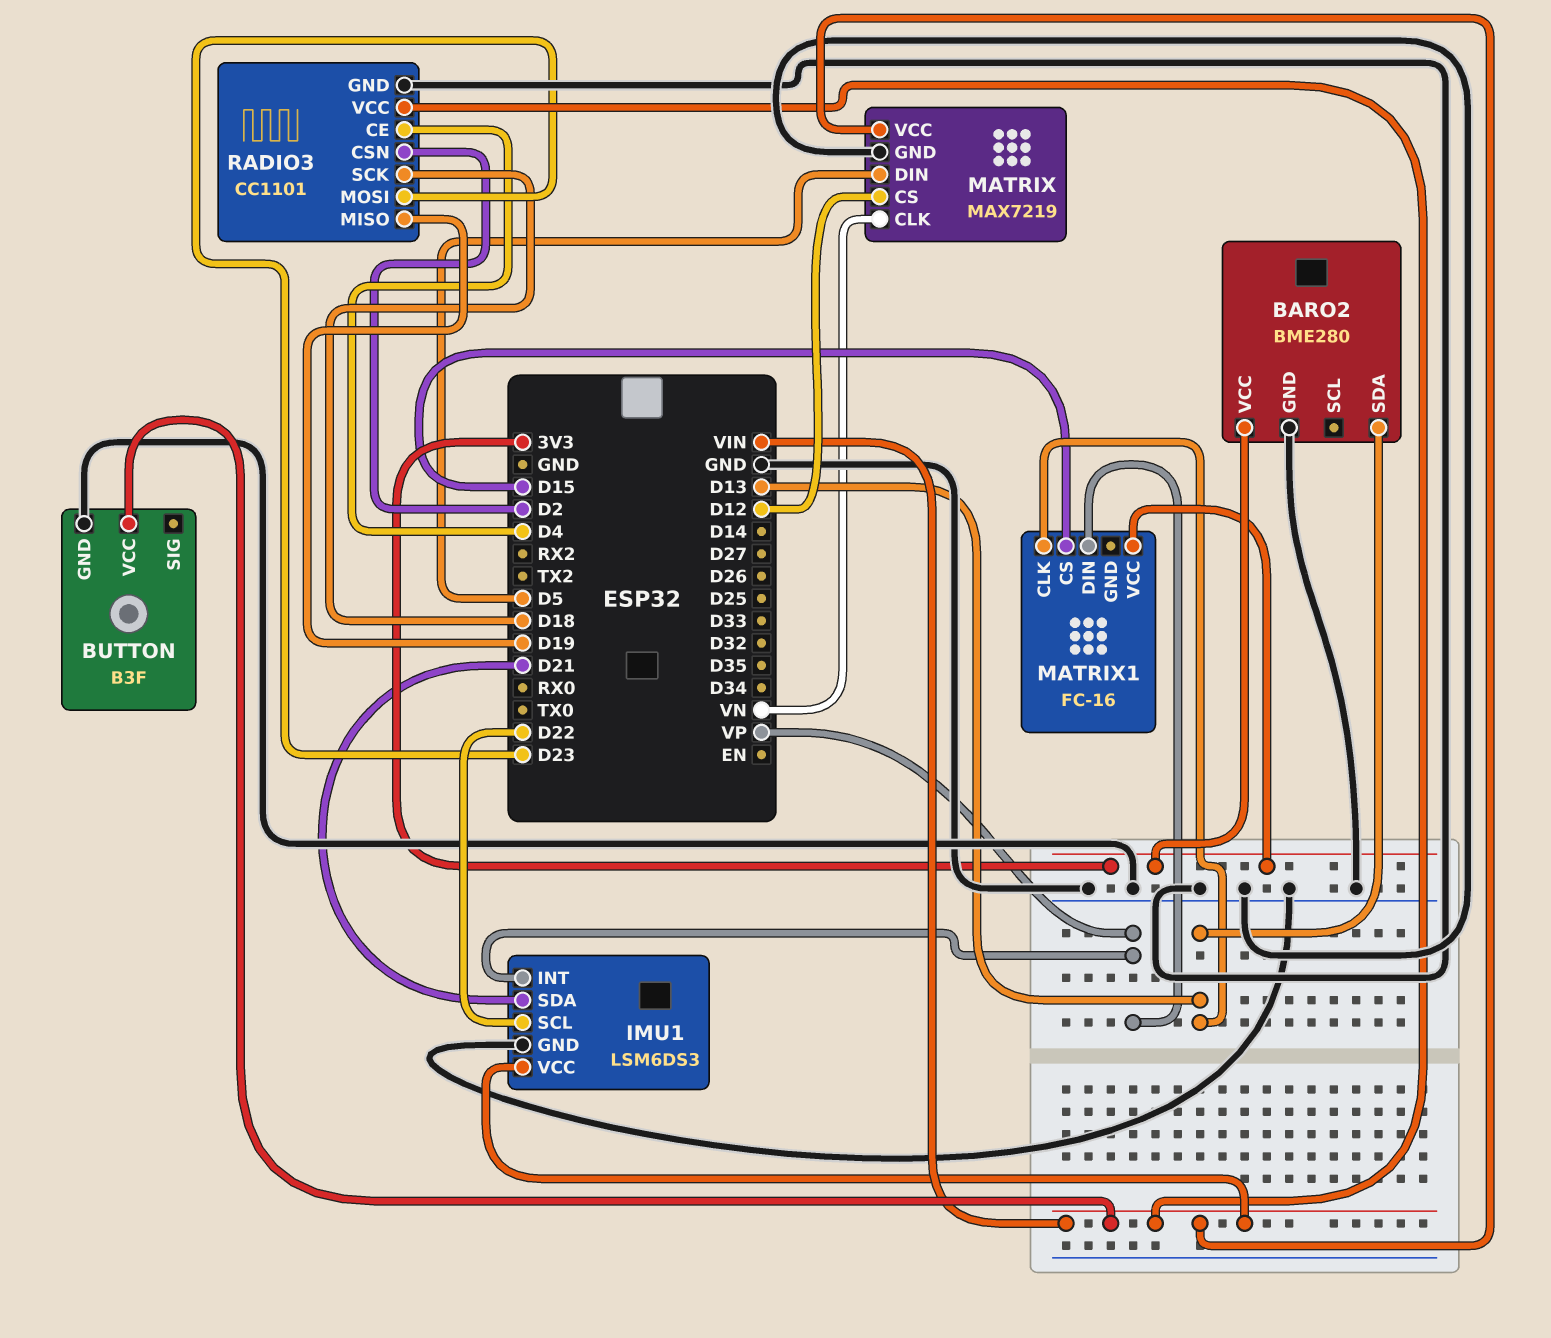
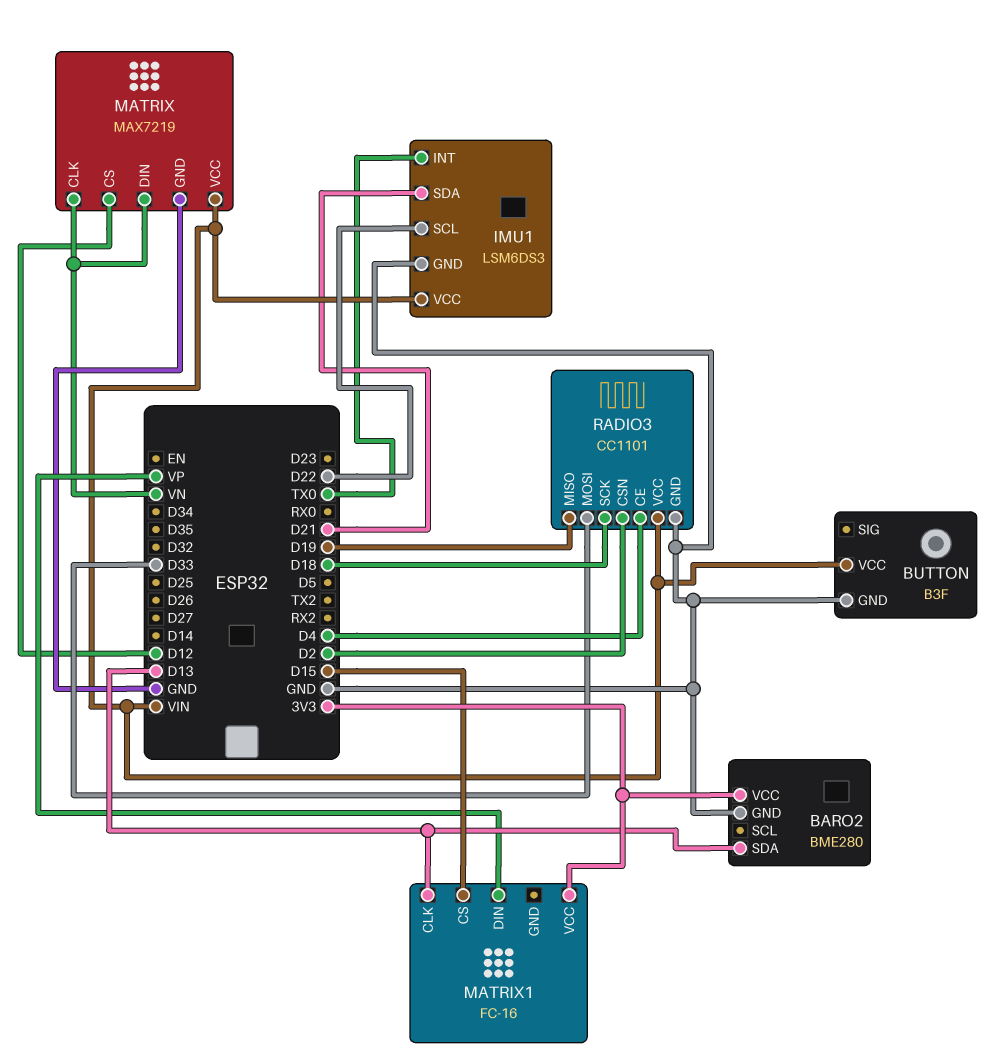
IMU1 pin INT: VP -> TX0
MATRIX pin DIN: D5 -> VN
RADIO3 pin MOSI: D23 -> D33

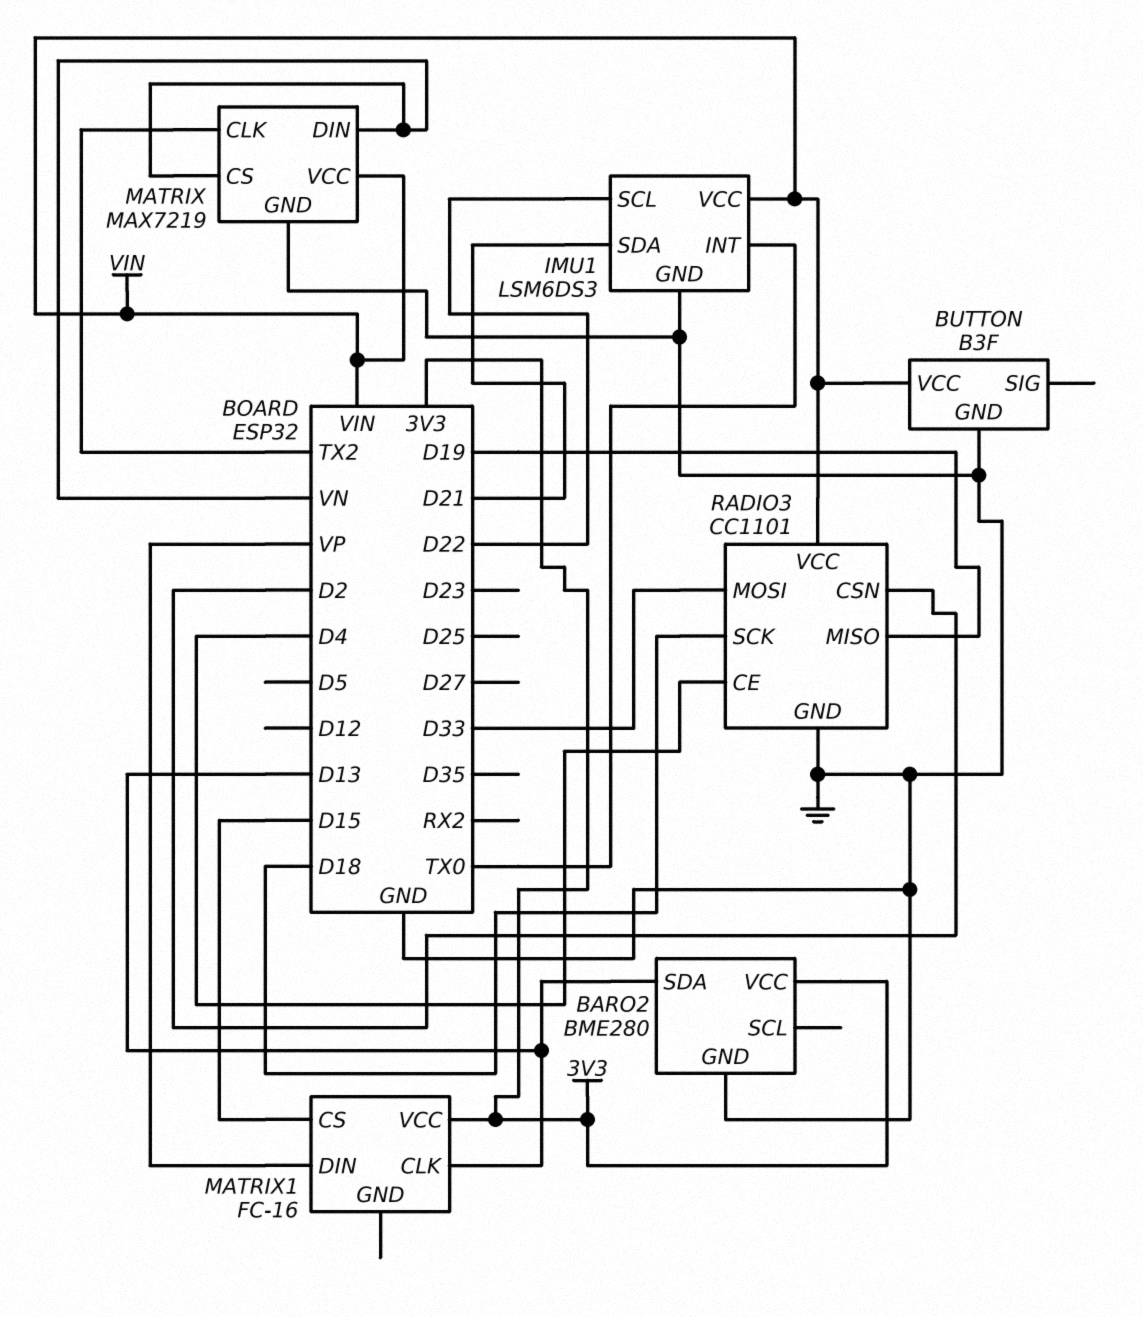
MATRIX pin CLK: VN -> TX2
MATRIX pin CS: D12 -> VN

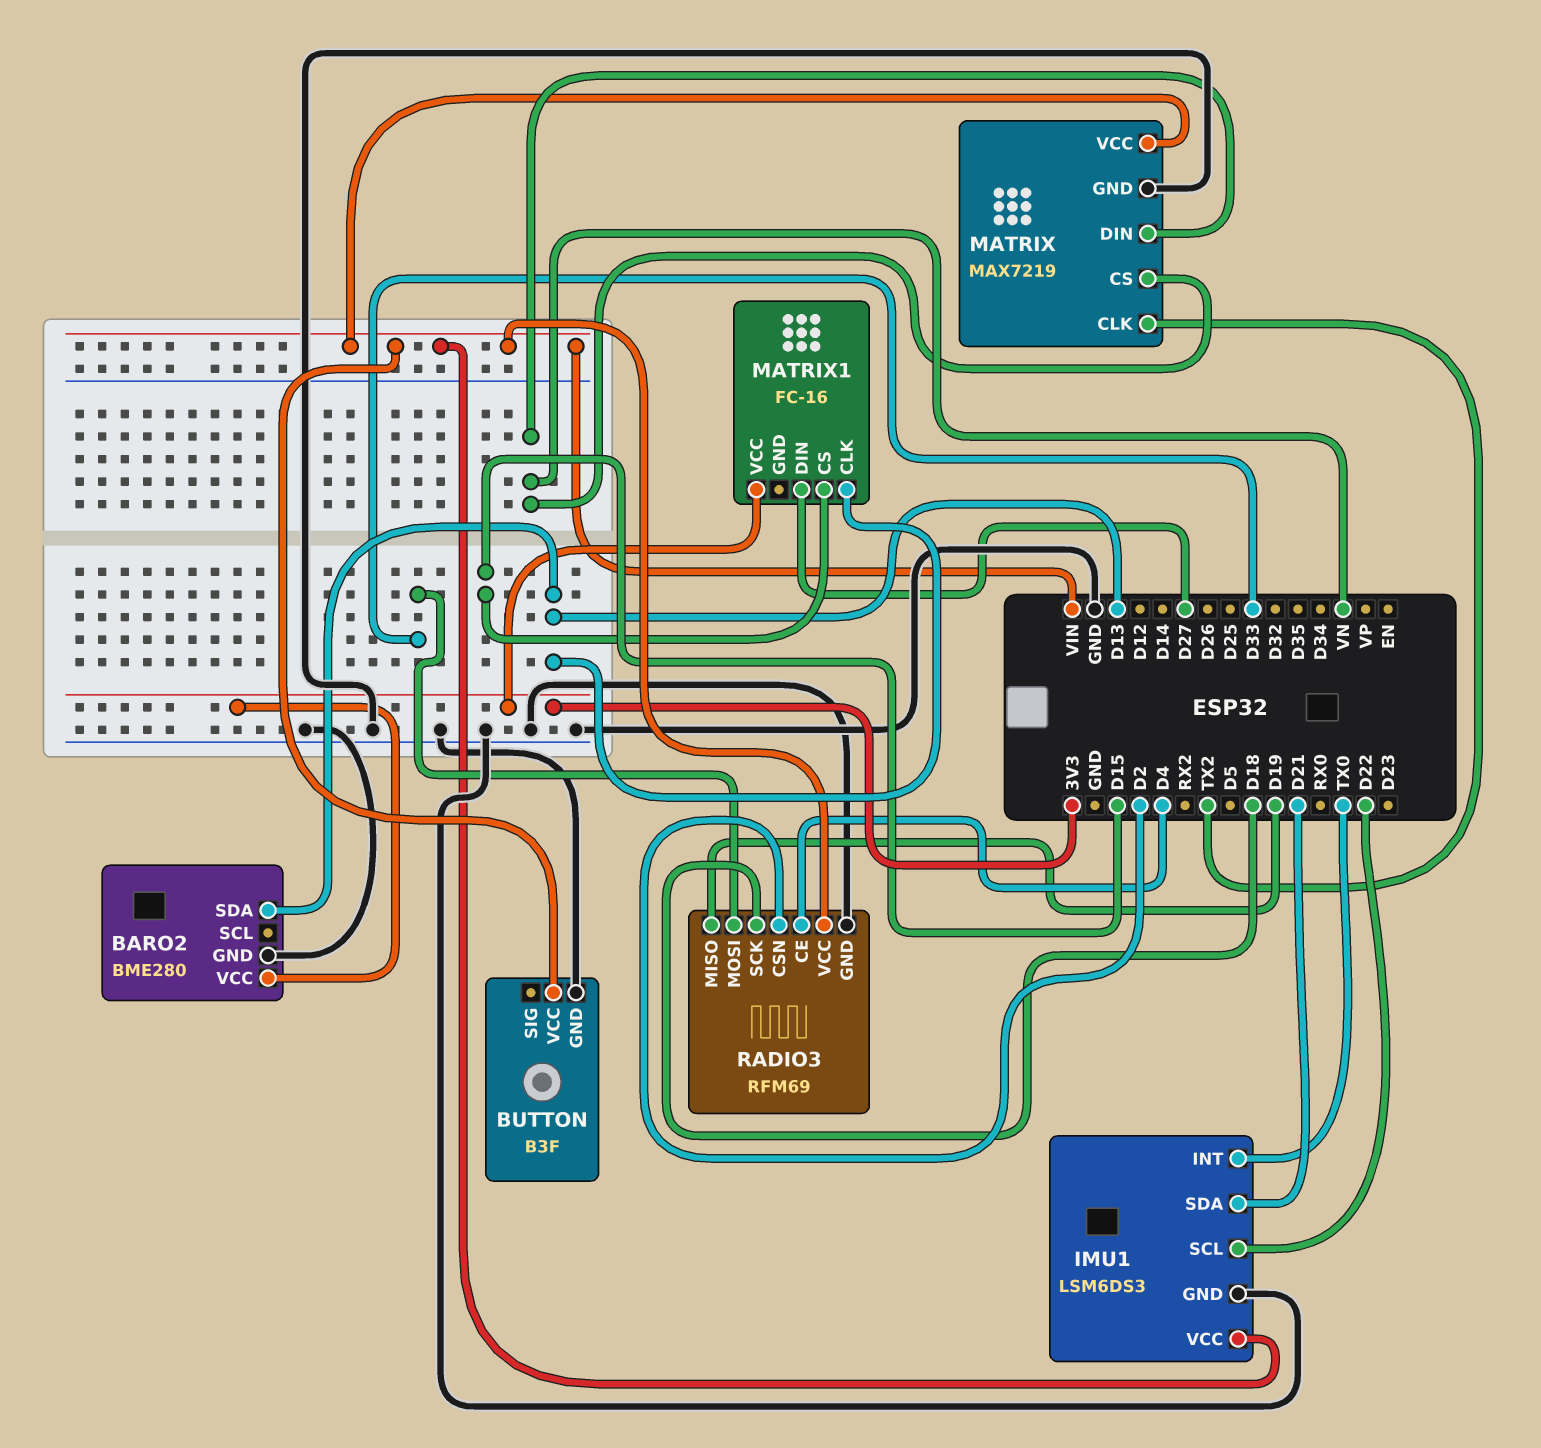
MATRIX1 pin DIN: VP -> D27
RADIO3: CC1101 -> RFM69

